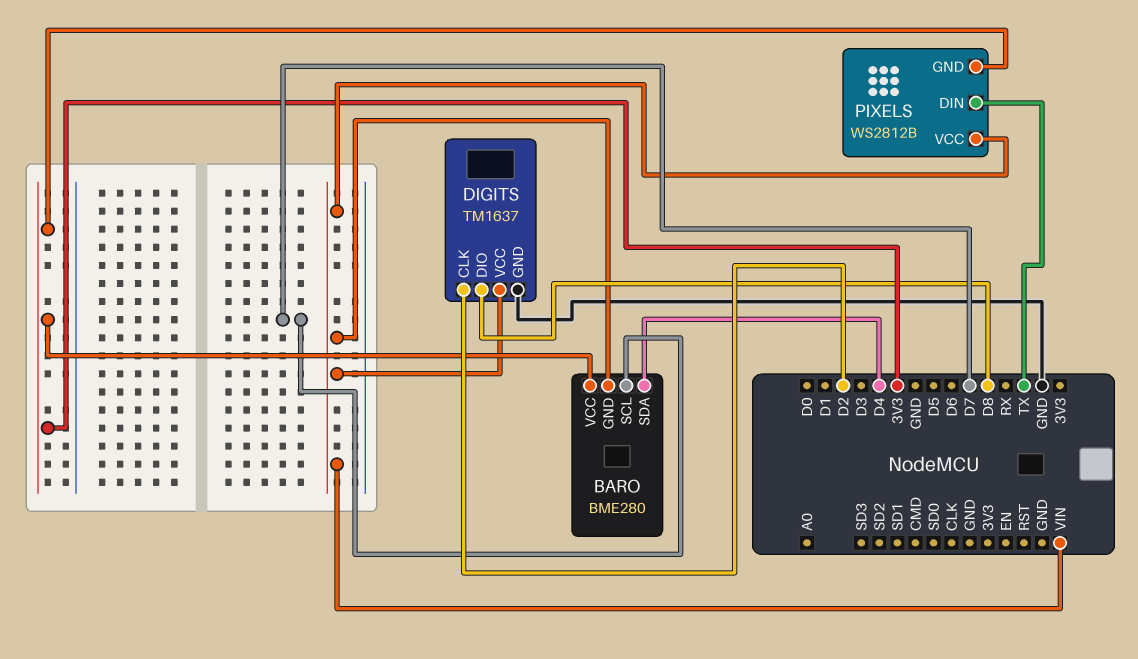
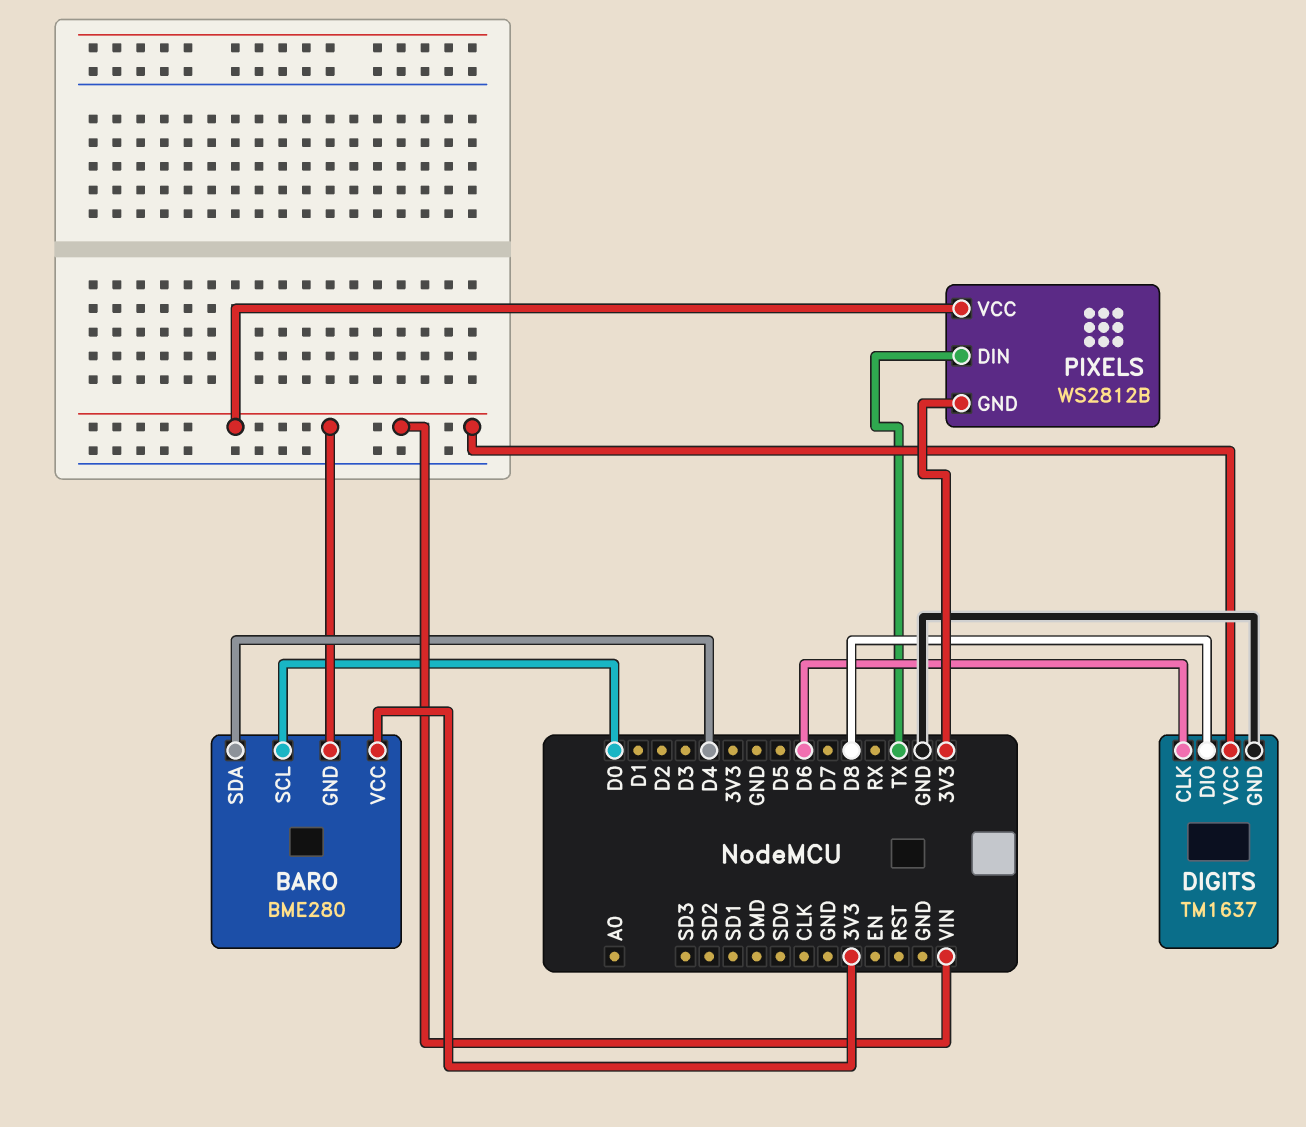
BARO pin SCL: D7 -> D0
DIGITS pin CLK: D2 -> D6

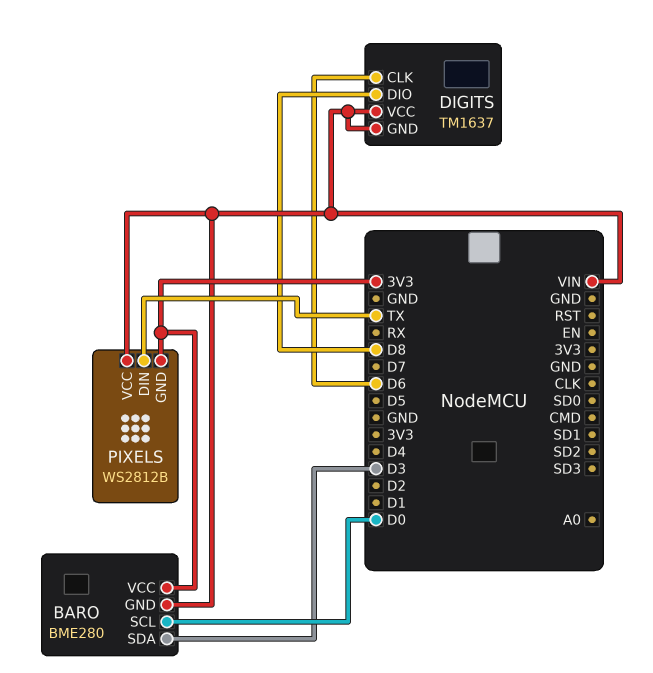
BARO pin SDA: D4 -> D3
DIGITS pin GND: GND -> VIN

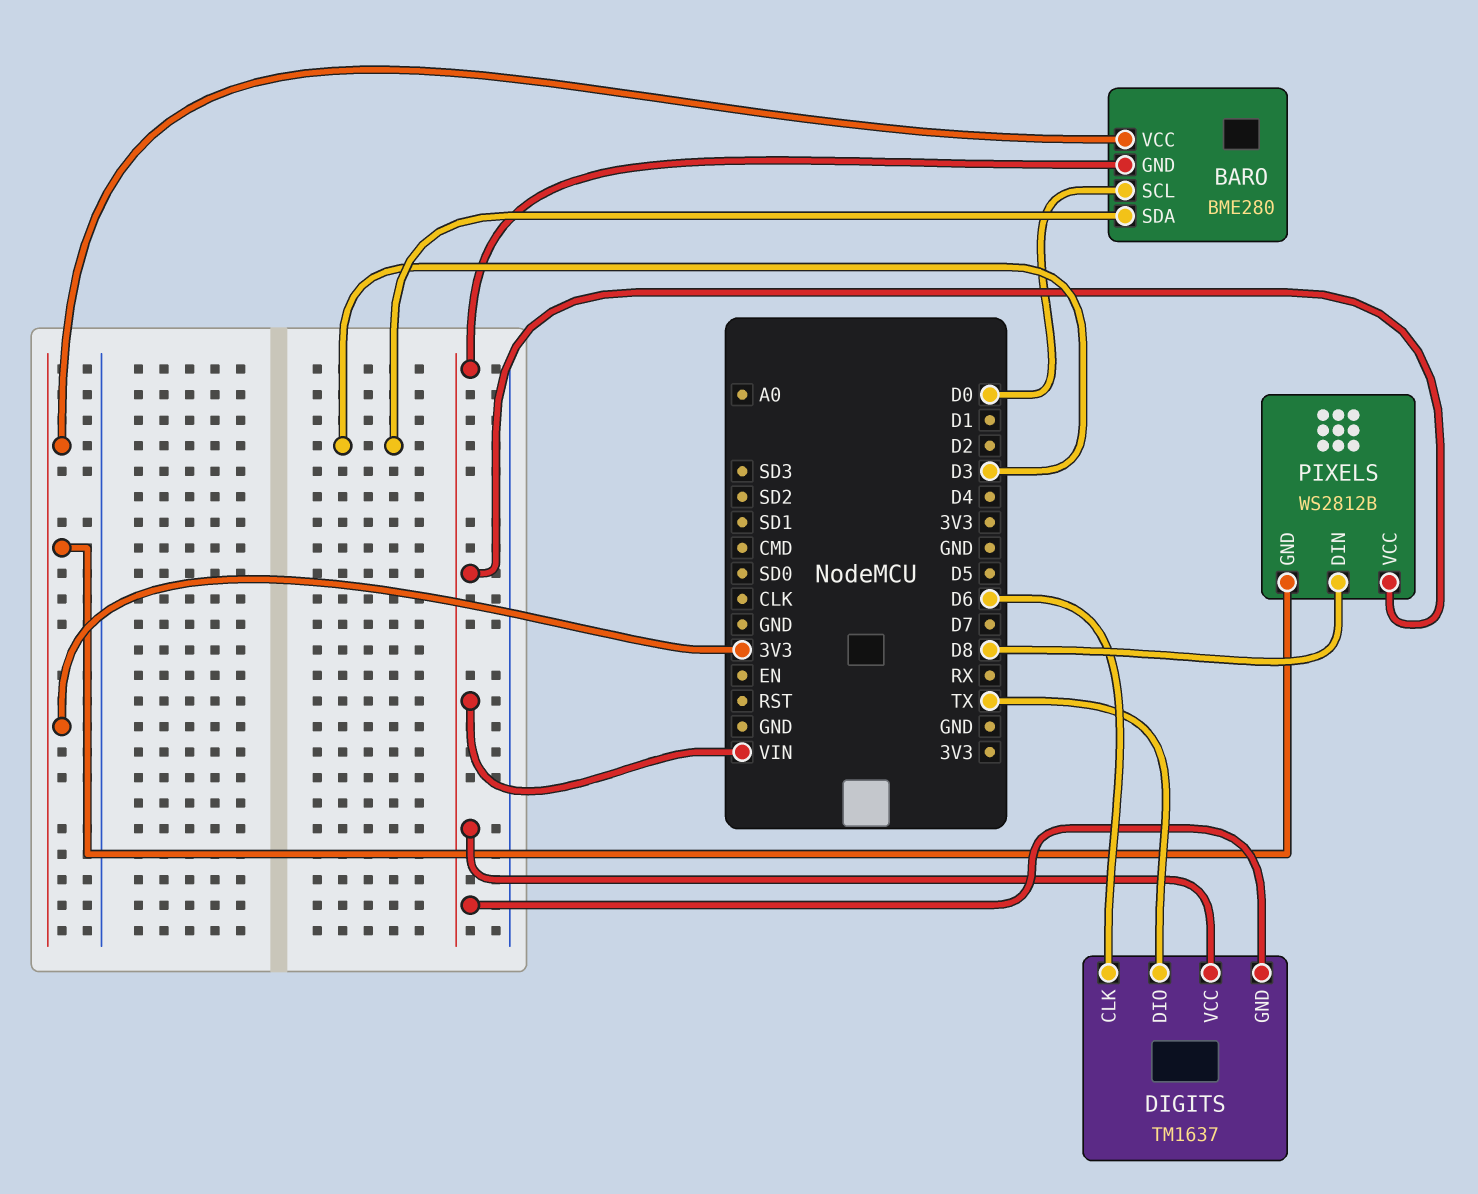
DIGITS pin DIO: D8 -> TX
PIXELS pin DIN: TX -> D8

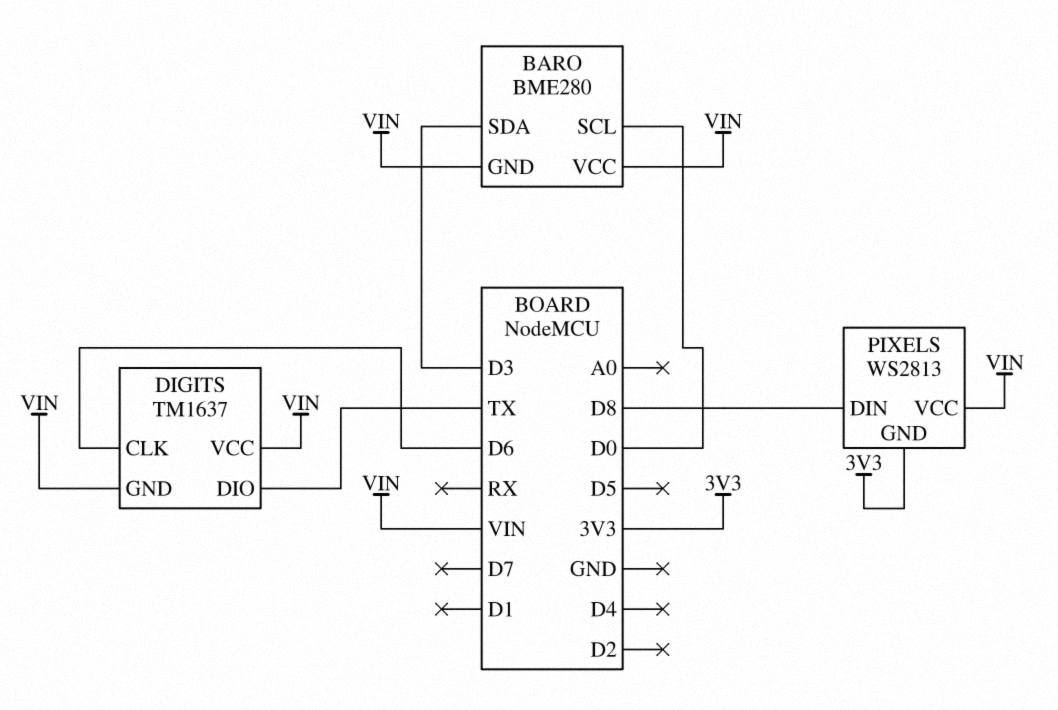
BARO pin VCC: 3V3 -> VIN
PIXELS: WS2812B -> WS2813

